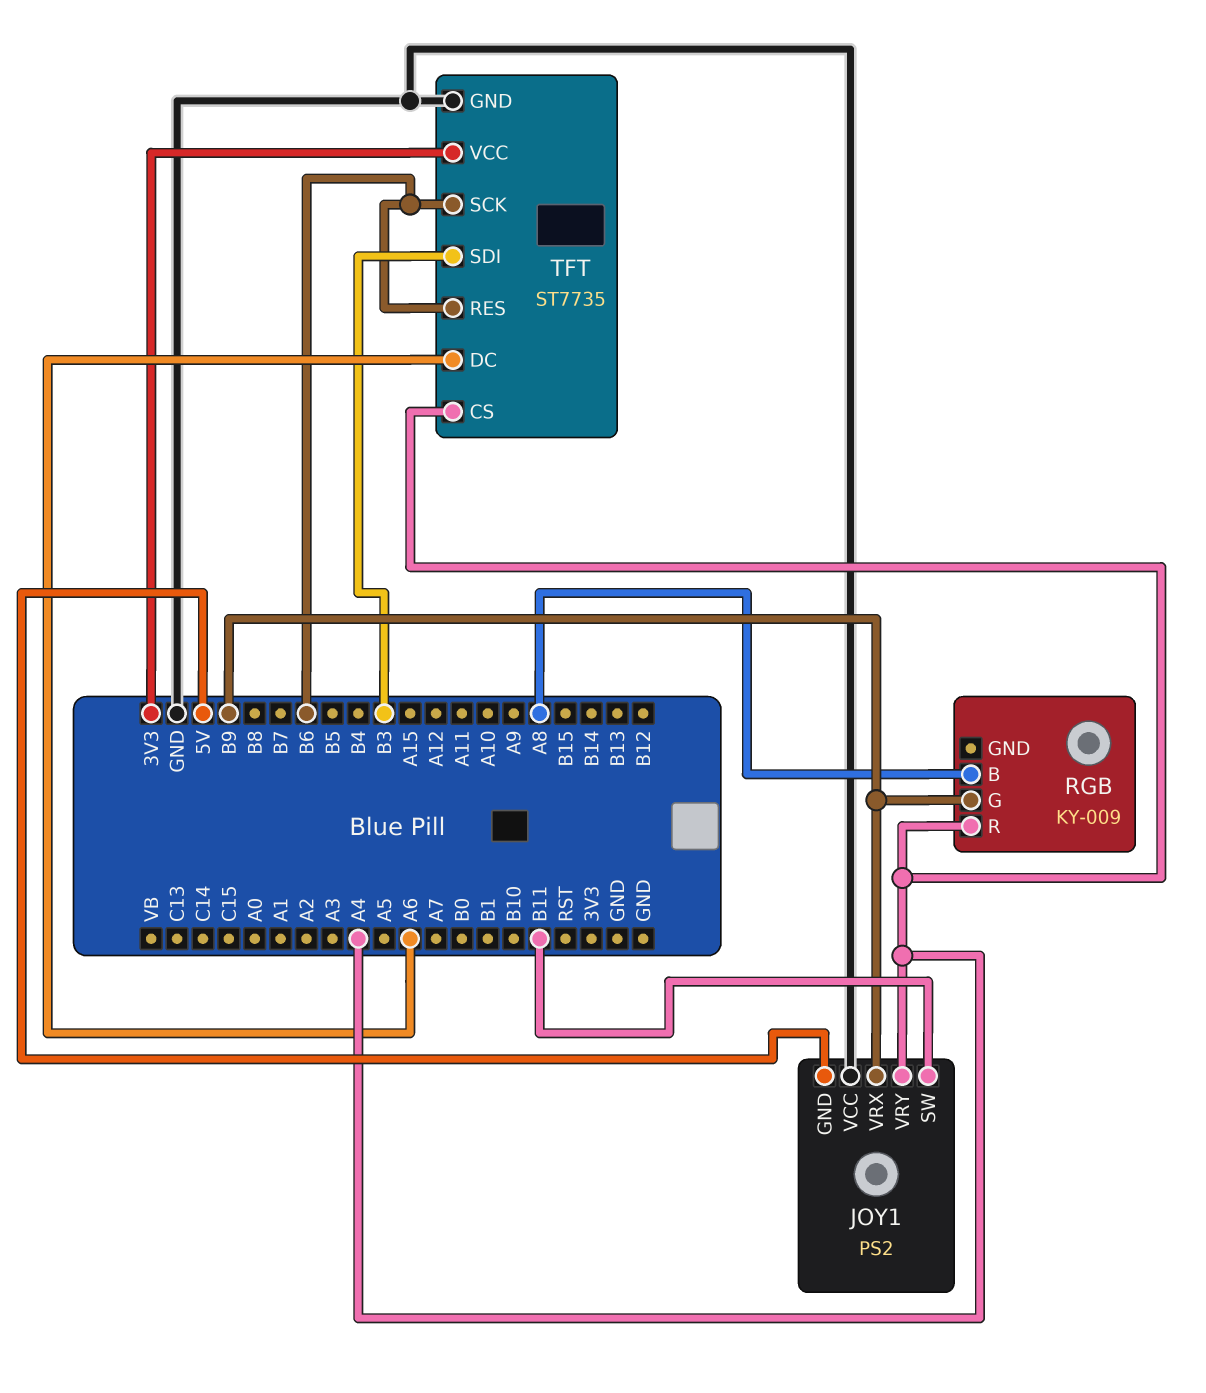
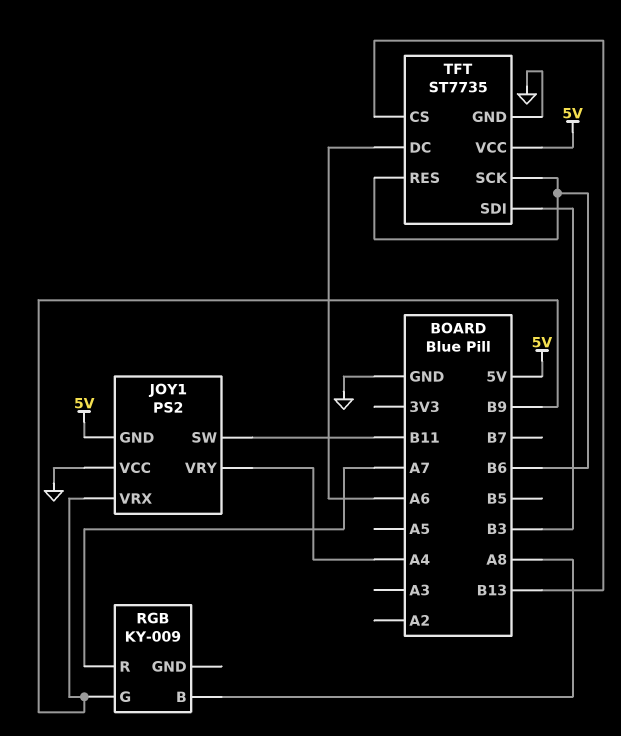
RGB pin R: A4 -> A7
TFT pin CS: A4 -> B13
TFT pin VCC: 3V3 -> 5V

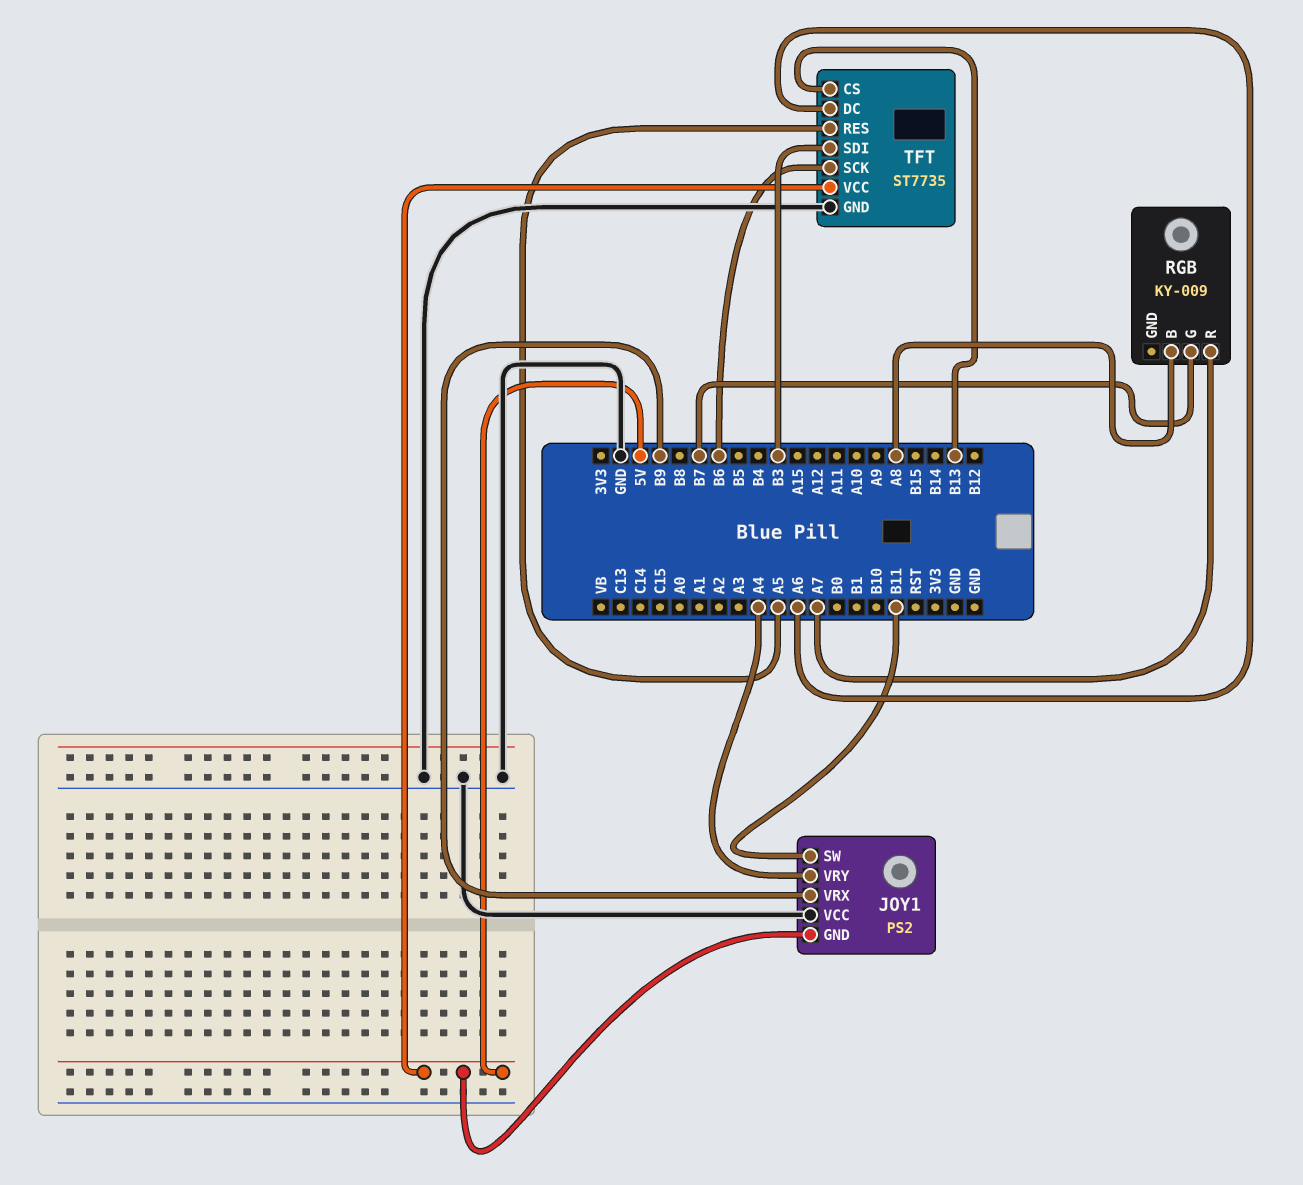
RGB pin G: B9 -> B7
TFT pin RES: B6 -> A5

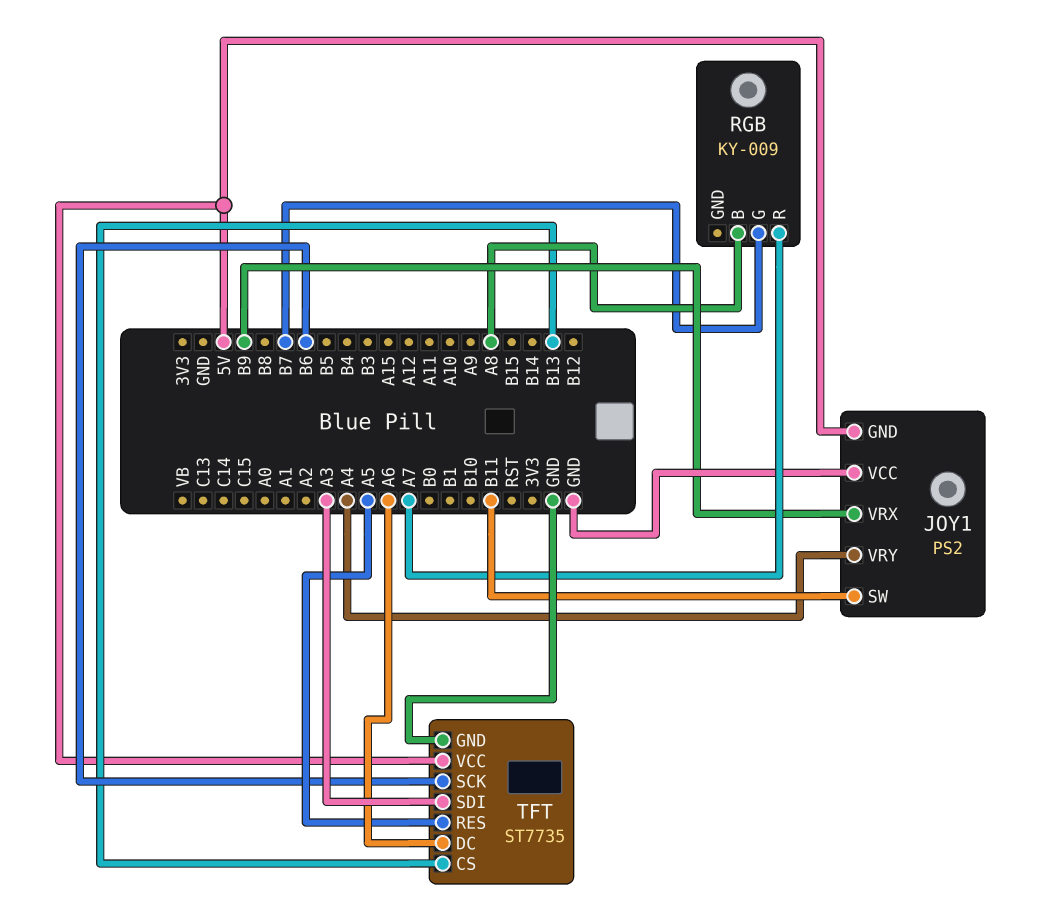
TFT pin SDI: B3 -> A3

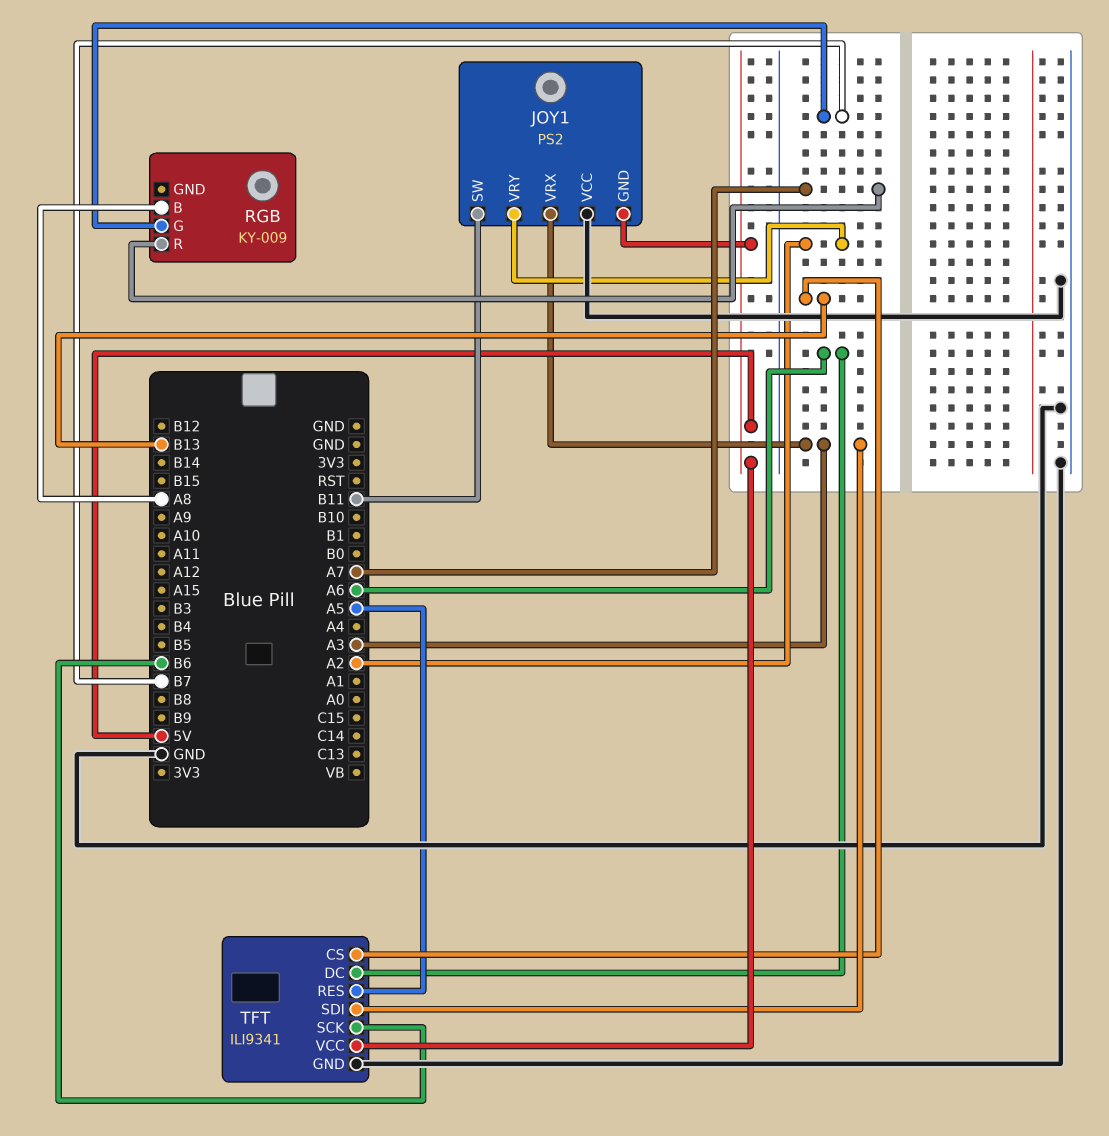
JOY1 pin VRX: B9 -> A3
JOY1 pin VRY: A4 -> A2
TFT: ST7735 -> ILI9341

